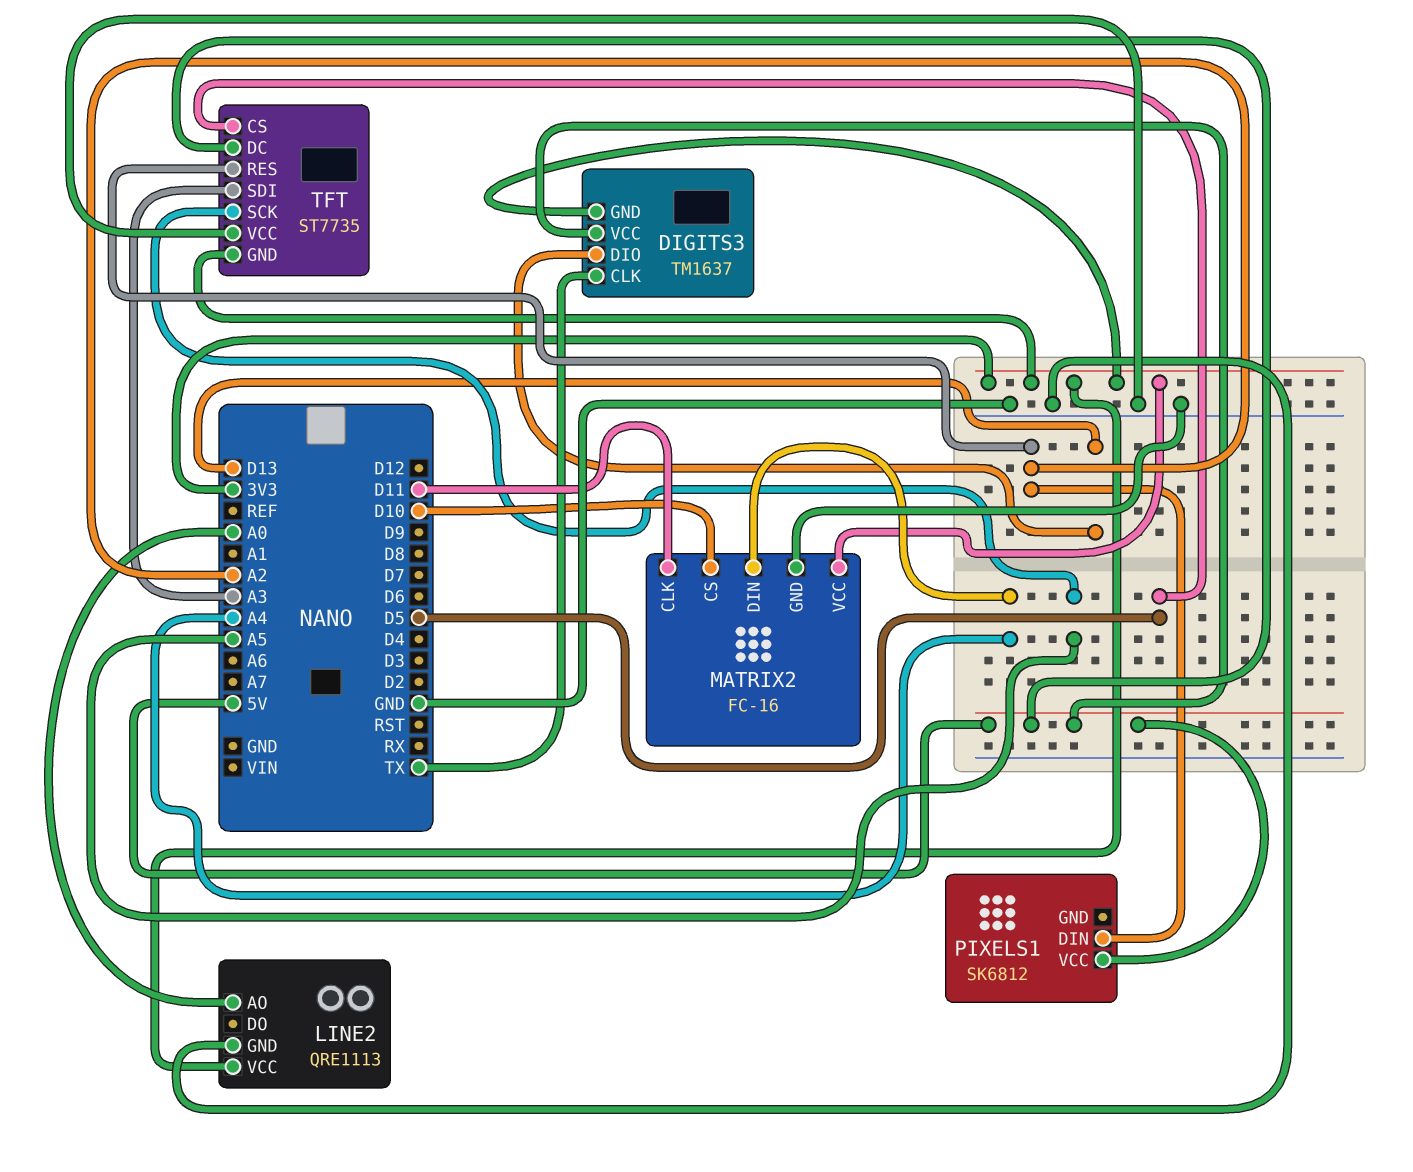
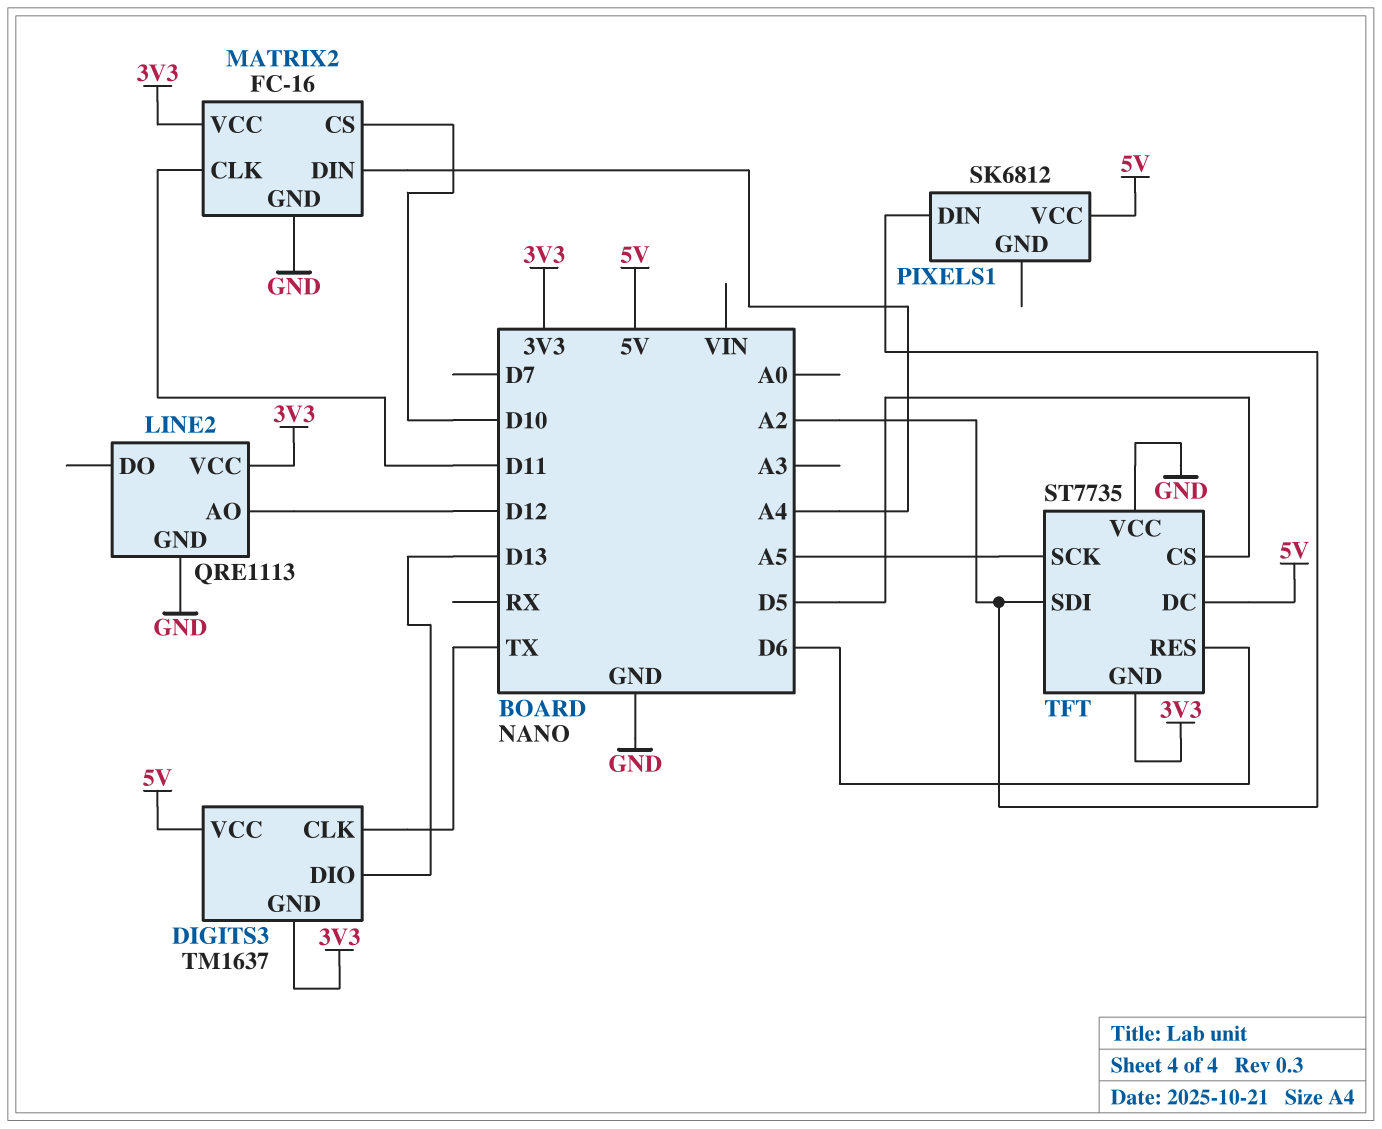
LINE2 pin AO: A0 -> D12
TFT pin RES: A2 -> D6
TFT pin SDI: A3 -> A2

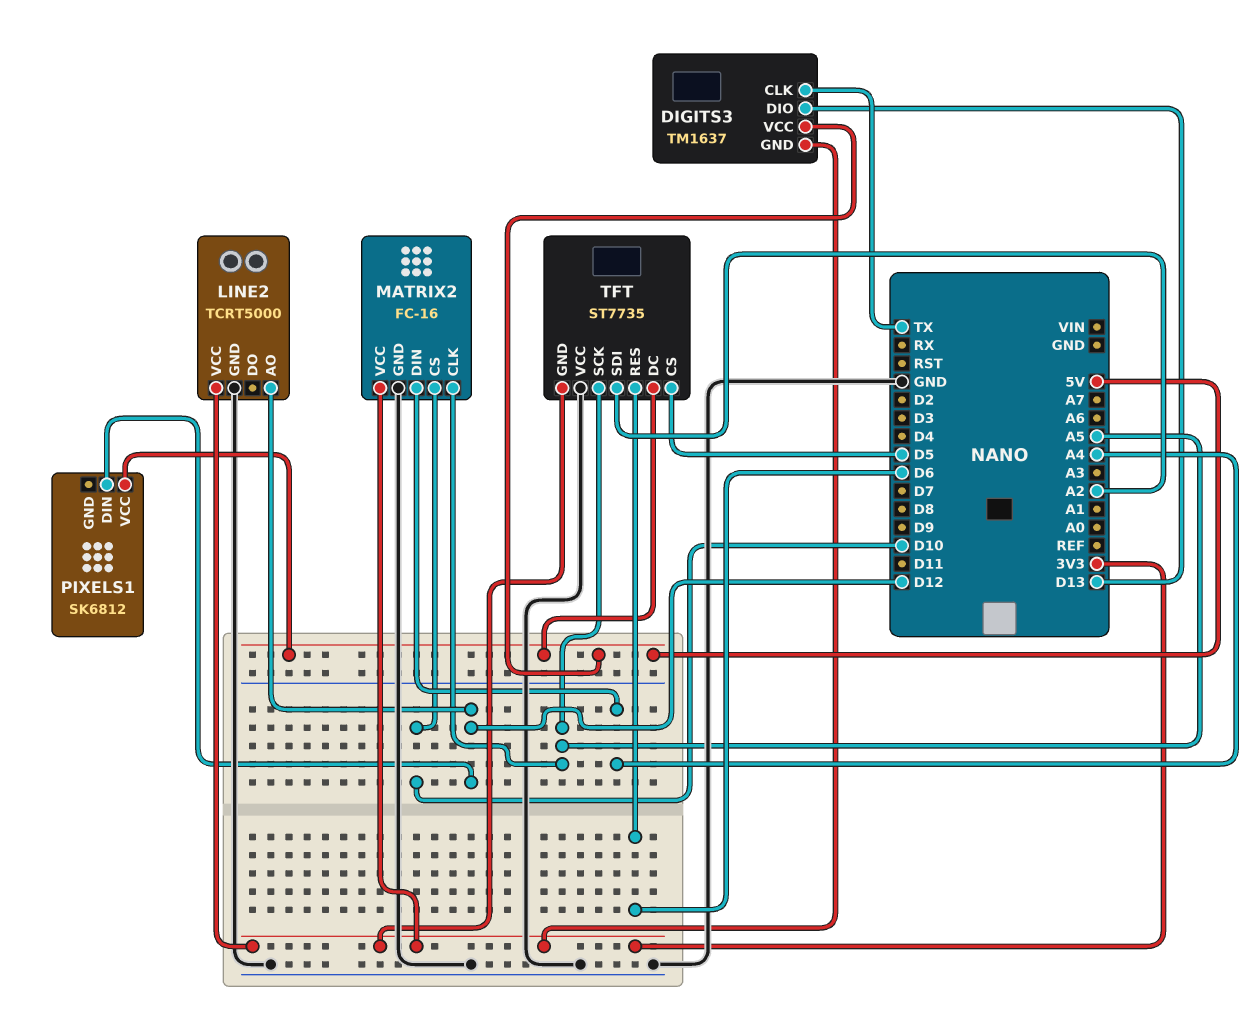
LINE2: QRE1113 -> TCRT5000
MATRIX2 pin CLK: D11 -> A5
PIXELS1 pin DIN: A2 -> D12

